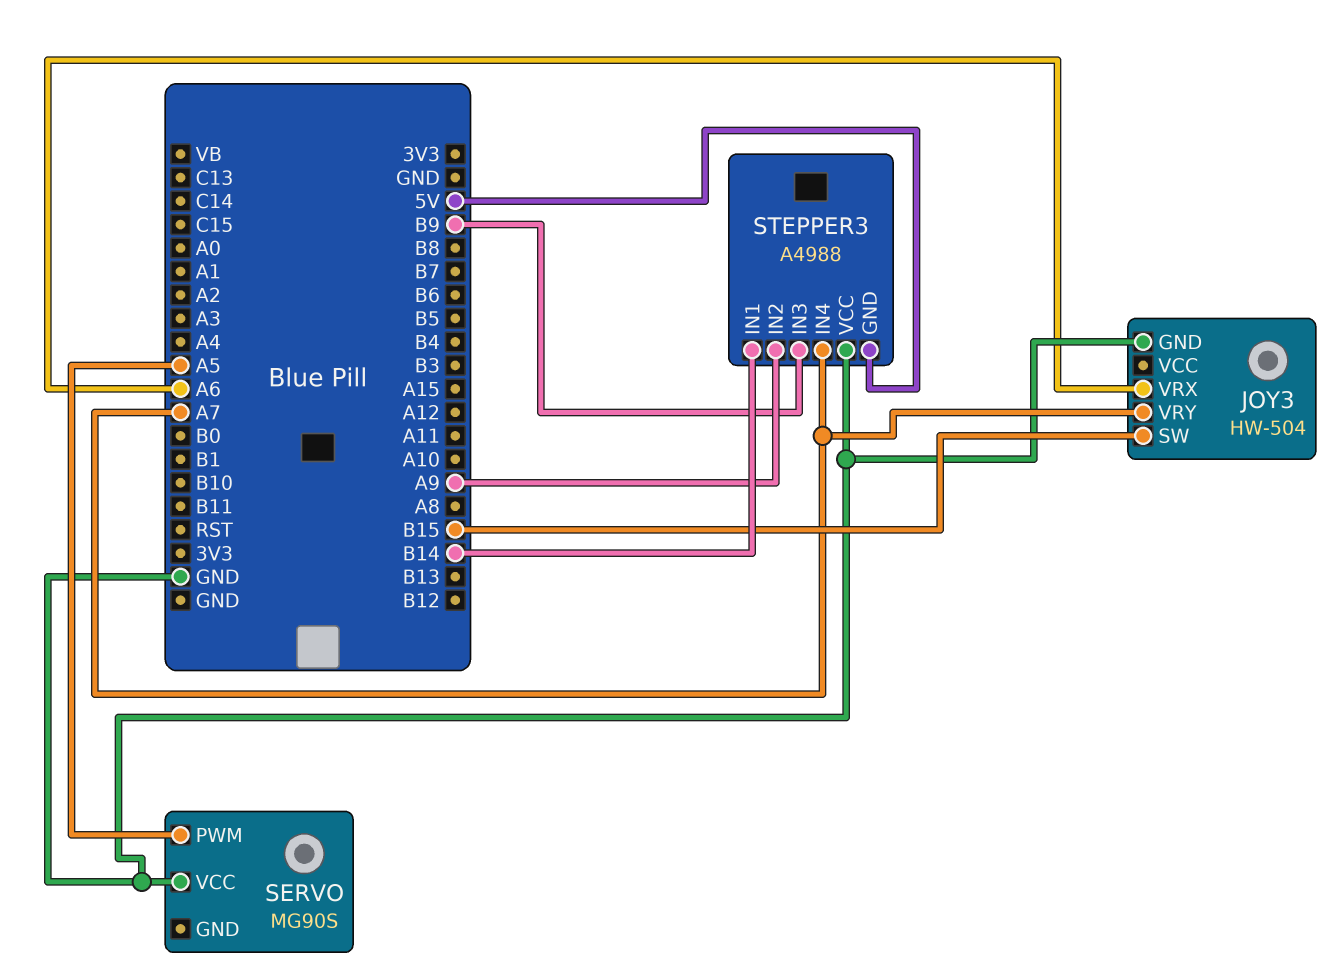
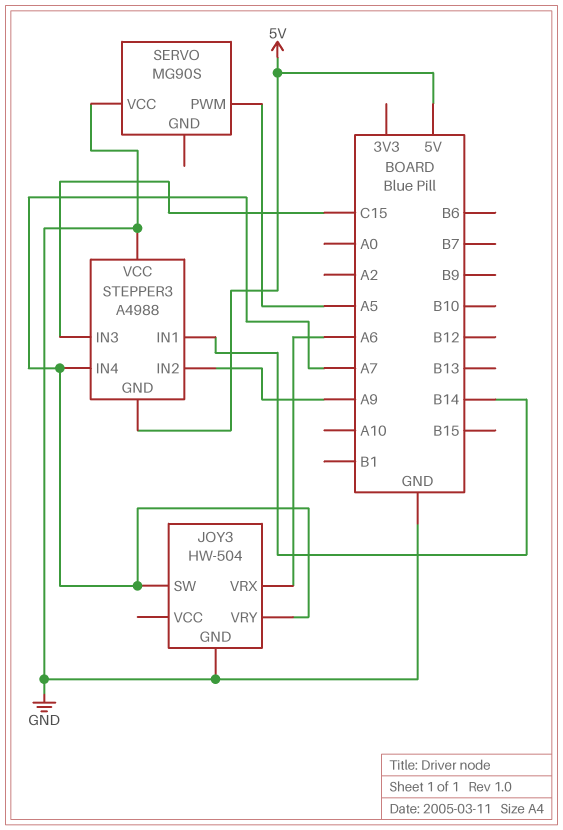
JOY3 pin SW: B15 -> A7
STEPPER3 pin IN3: B9 -> C15

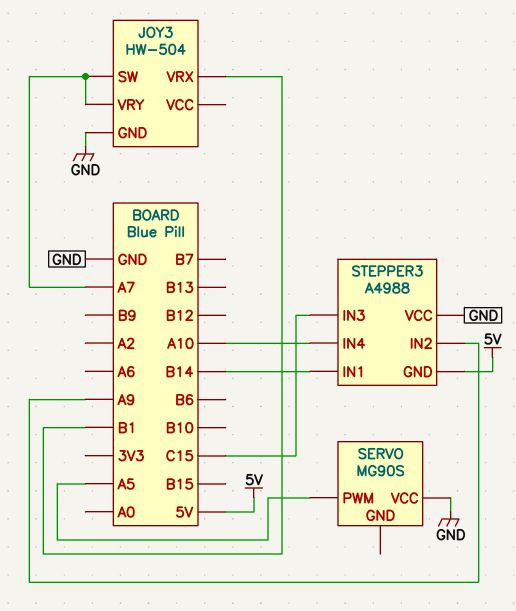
JOY3 pin VRX: A6 -> B1
STEPPER3 pin IN4: A7 -> A10

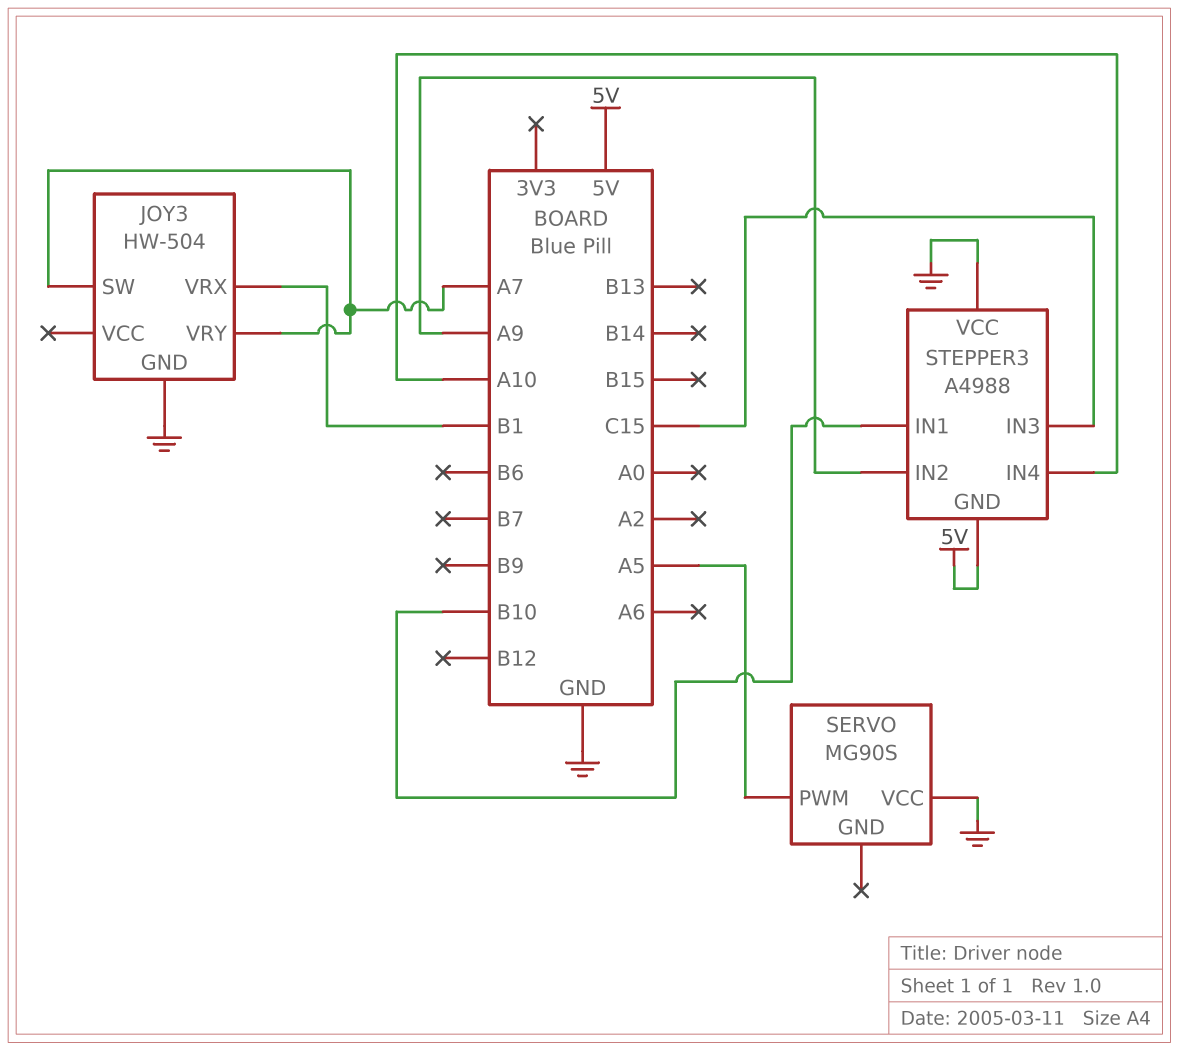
STEPPER3 pin IN1: B14 -> B10

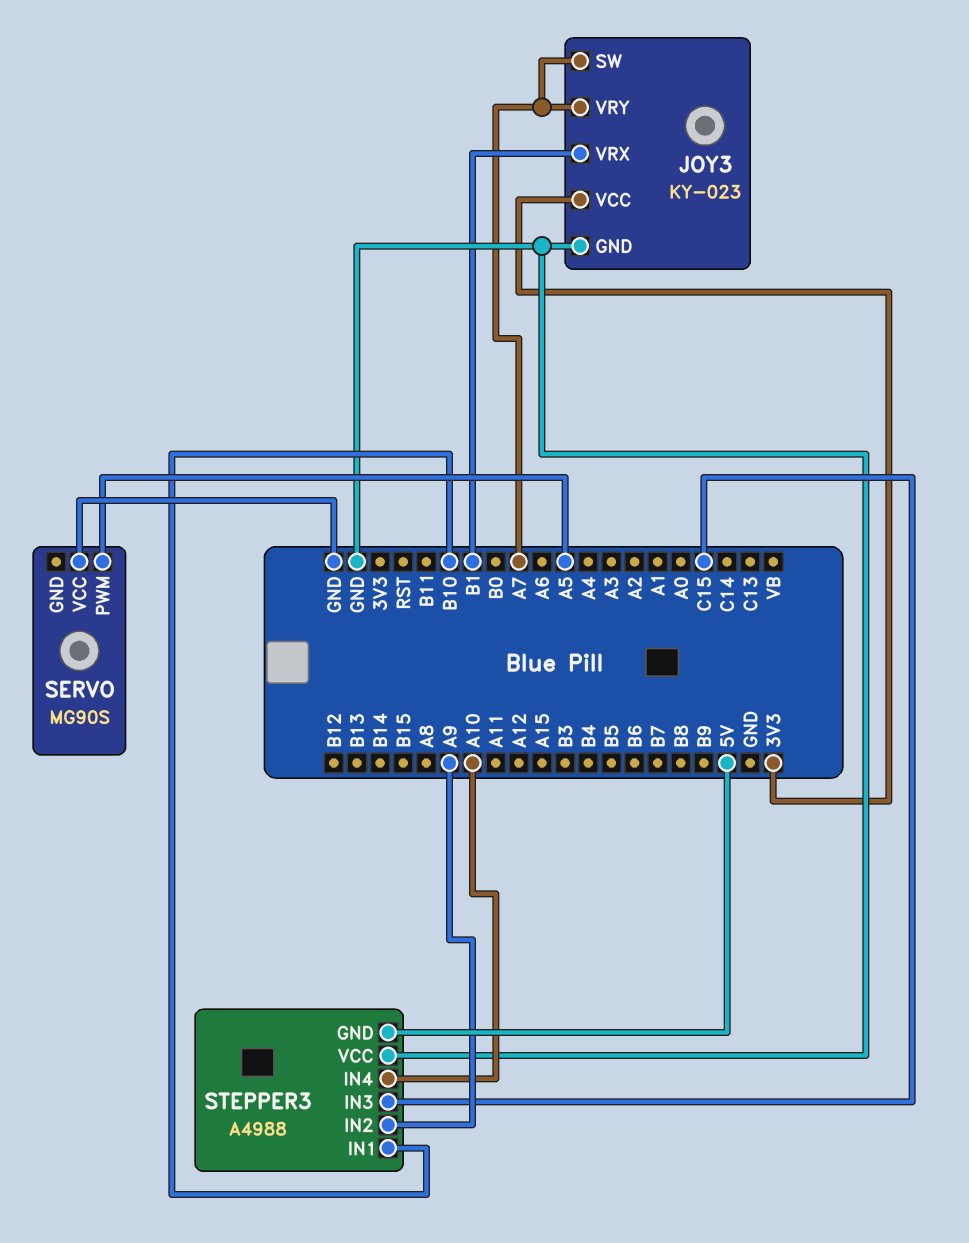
JOY3: HW-504 -> KY-023
JOY3 pin VCC: none -> 3V3

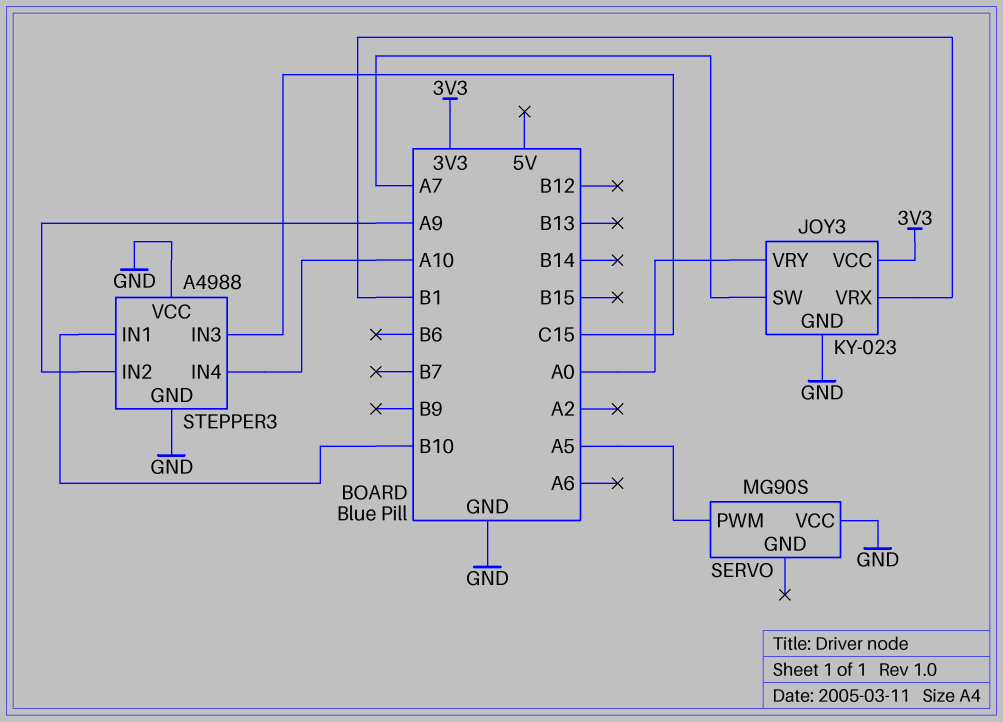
JOY3 pin VRY: A7 -> A0
STEPPER3 pin GND: 5V -> GND

